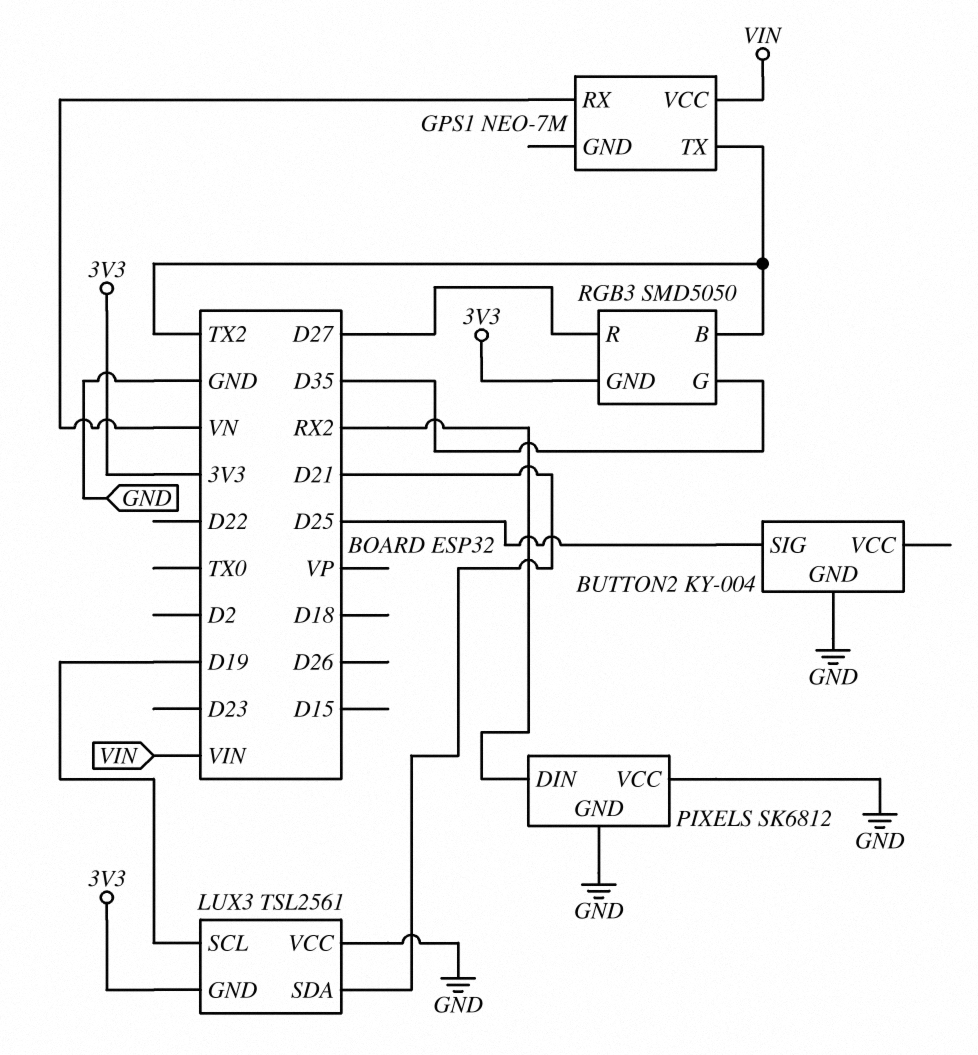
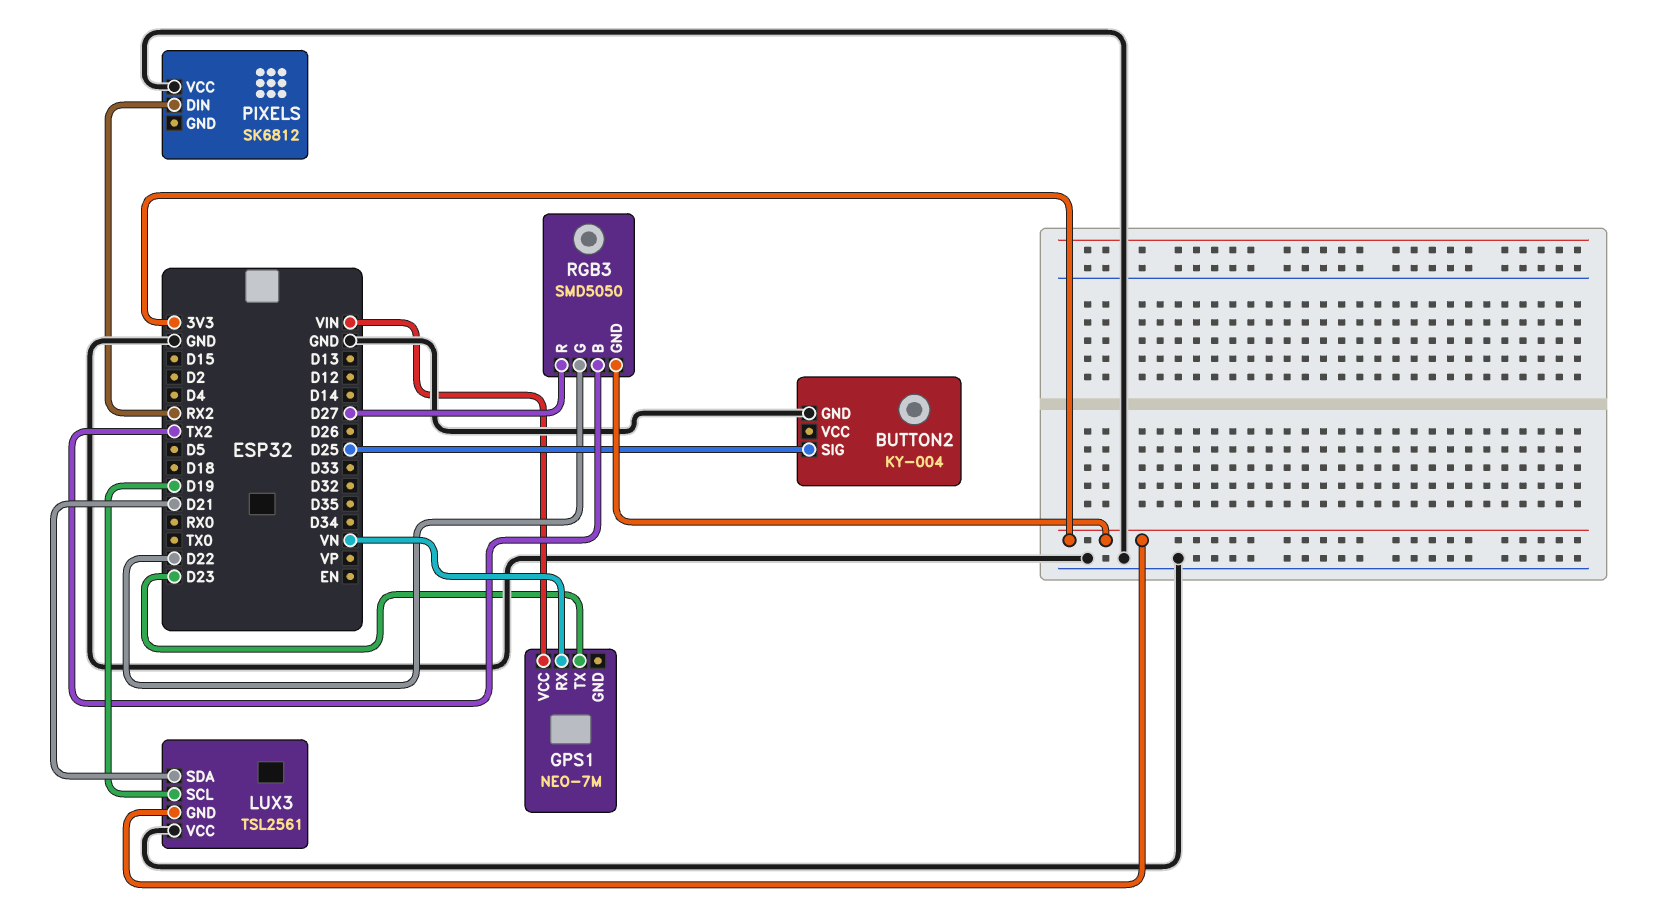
GPS1 pin TX: TX2 -> D23
PIXELS pin GND: GND -> none
RGB3 pin G: D35 -> D22

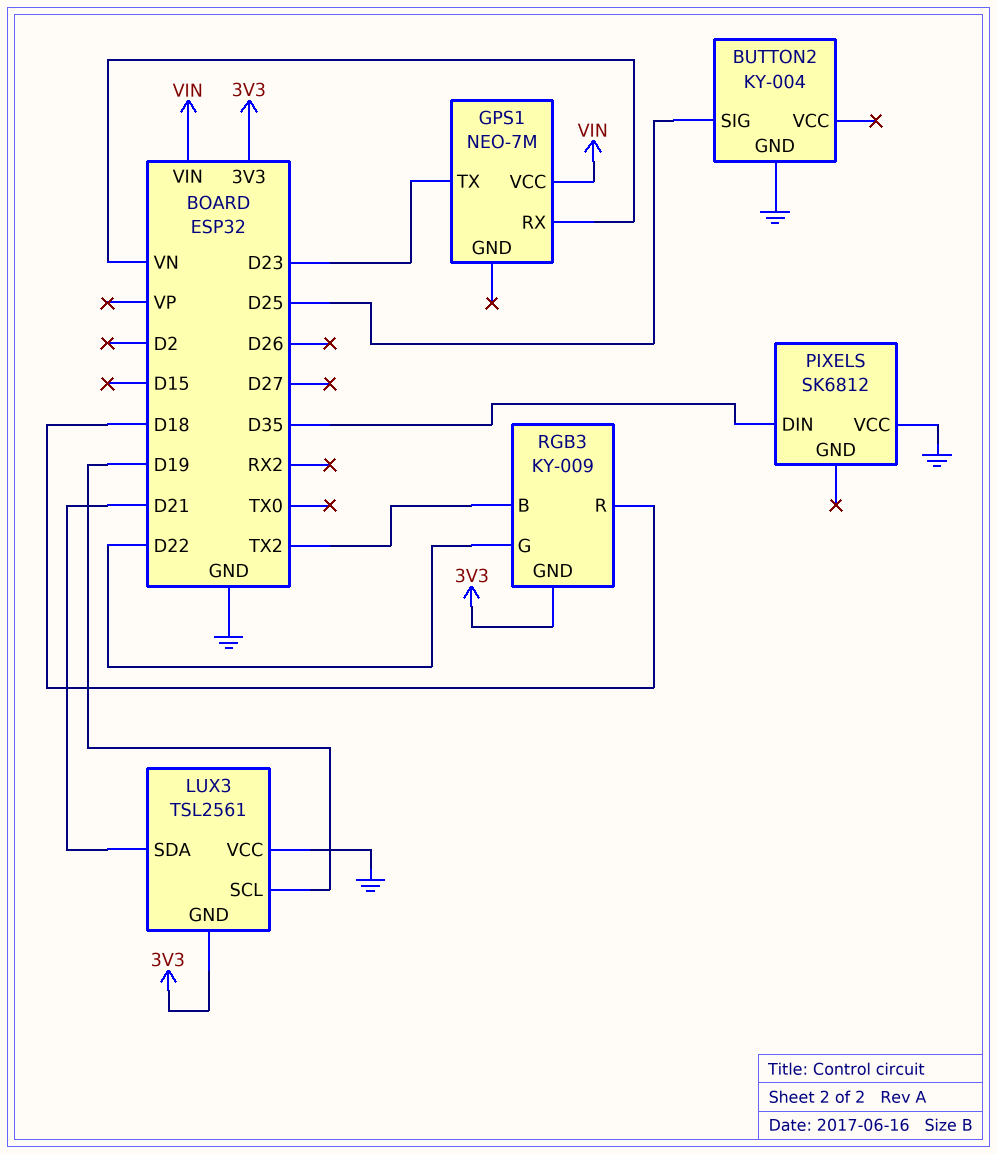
PIXELS pin DIN: RX2 -> D35
RGB3: SMD5050 -> KY-009
RGB3 pin R: D27 -> D18

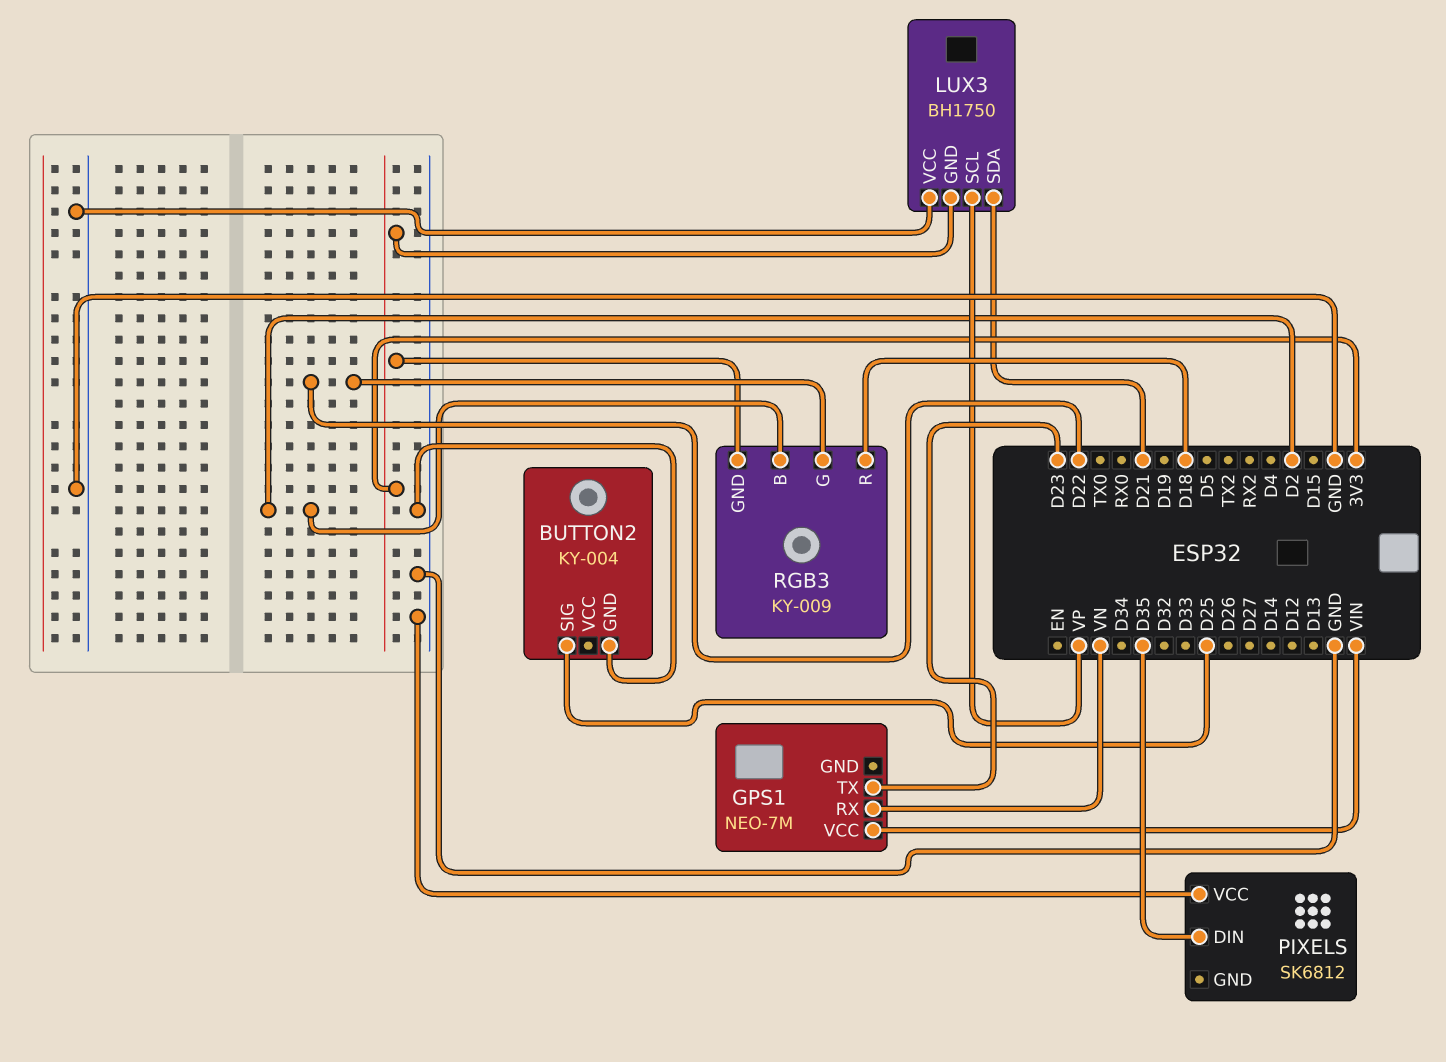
LUX3: TSL2561 -> BH1750
LUX3 pin SCL: D19 -> VP
RGB3 pin B: TX2 -> D2

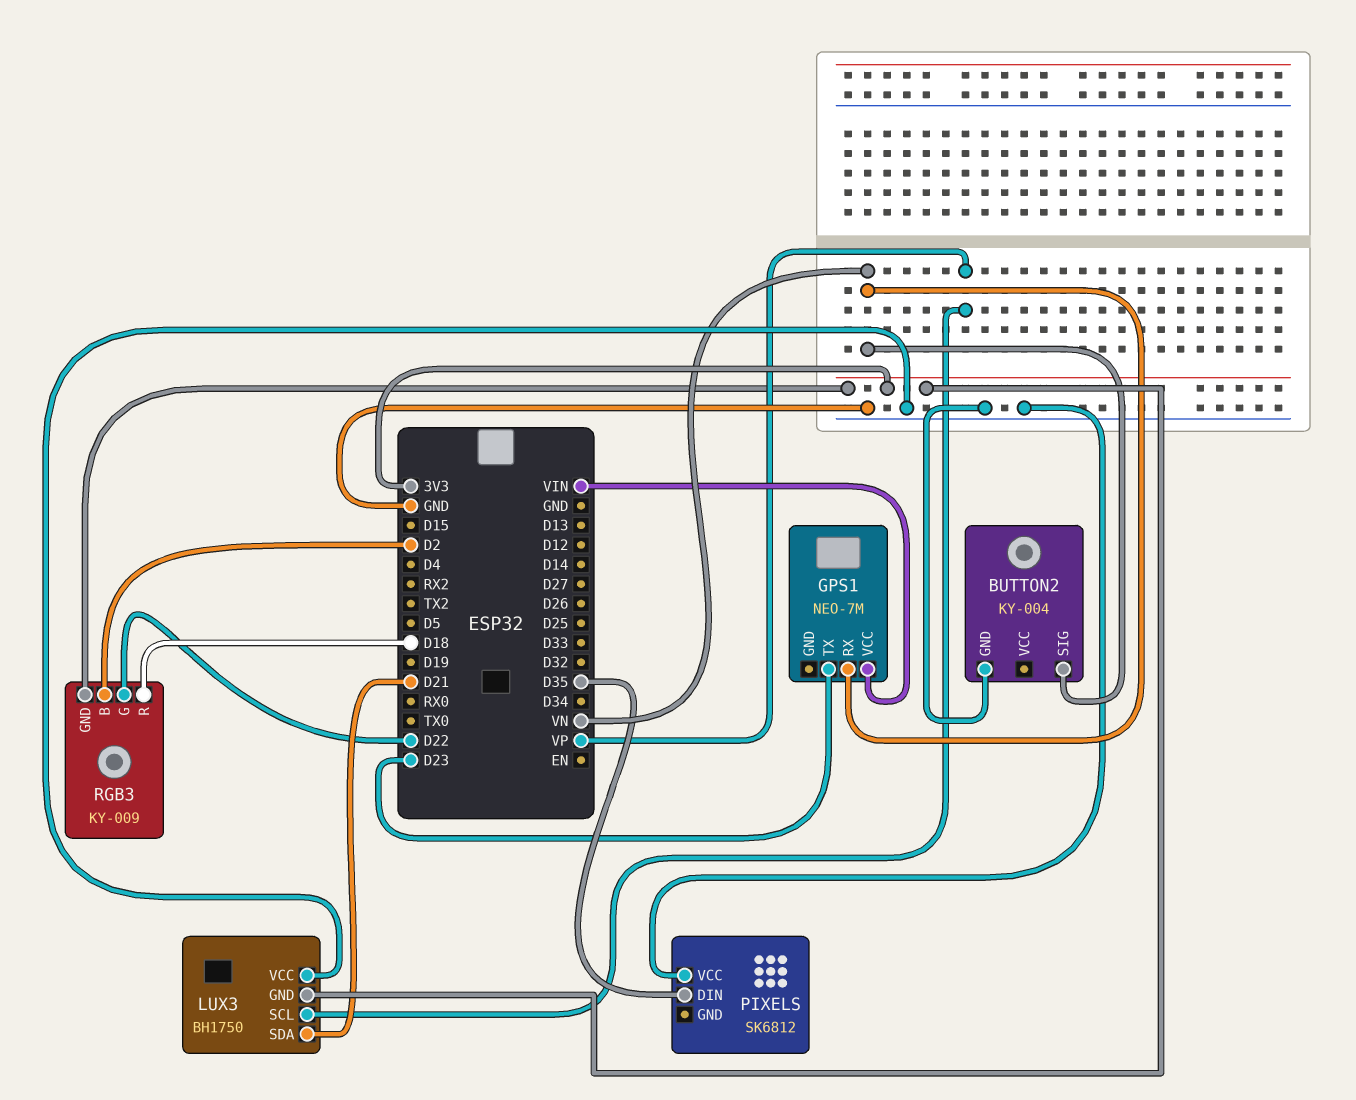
BUTTON2 pin SIG: D25 -> VN

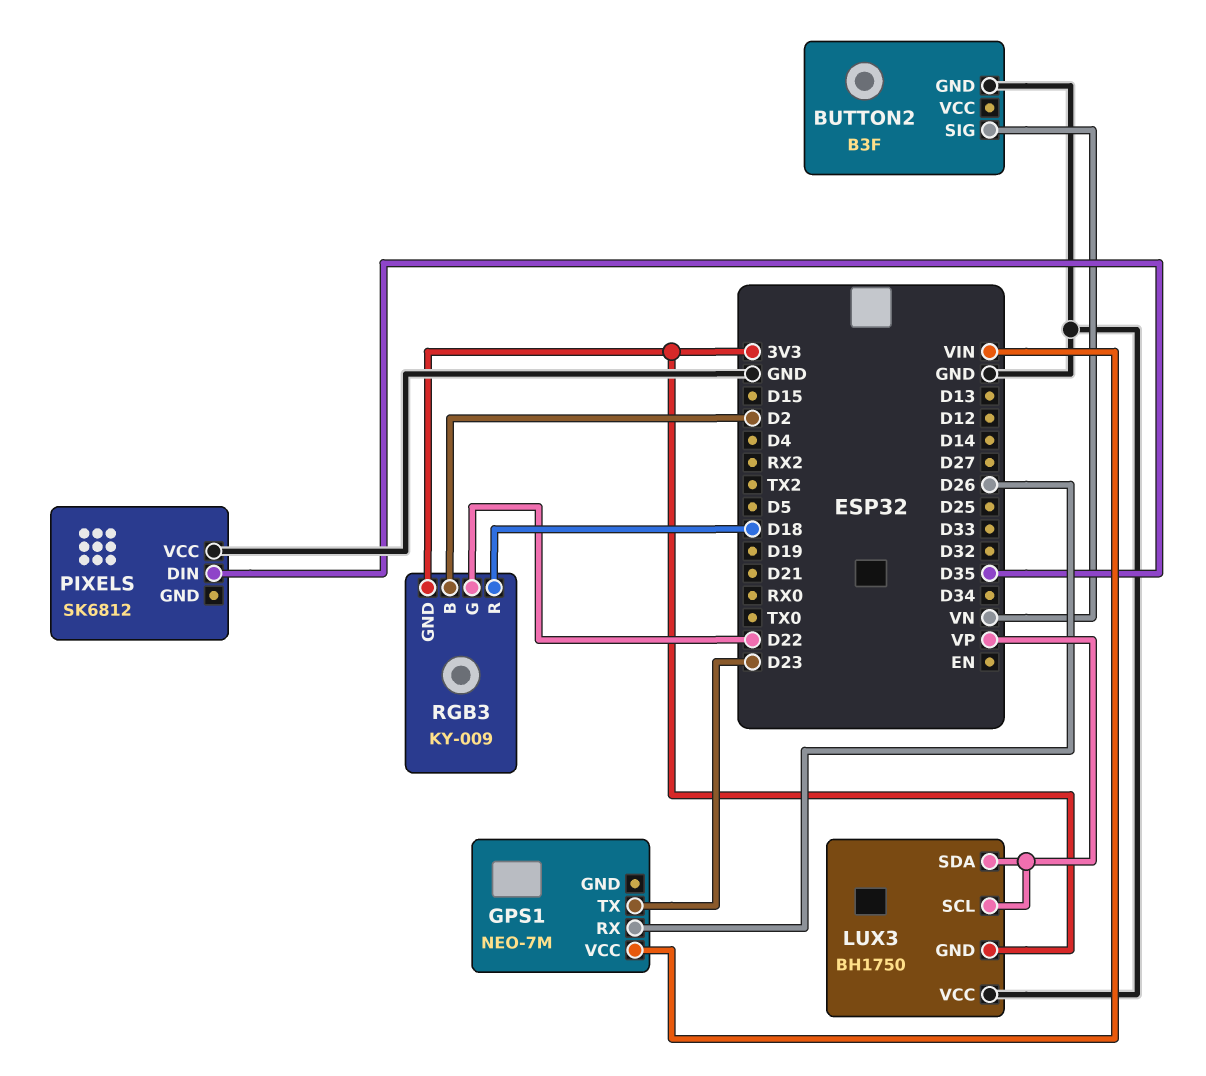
BUTTON2: KY-004 -> B3F
GPS1 pin RX: VN -> D26
LUX3 pin SDA: D21 -> VP

